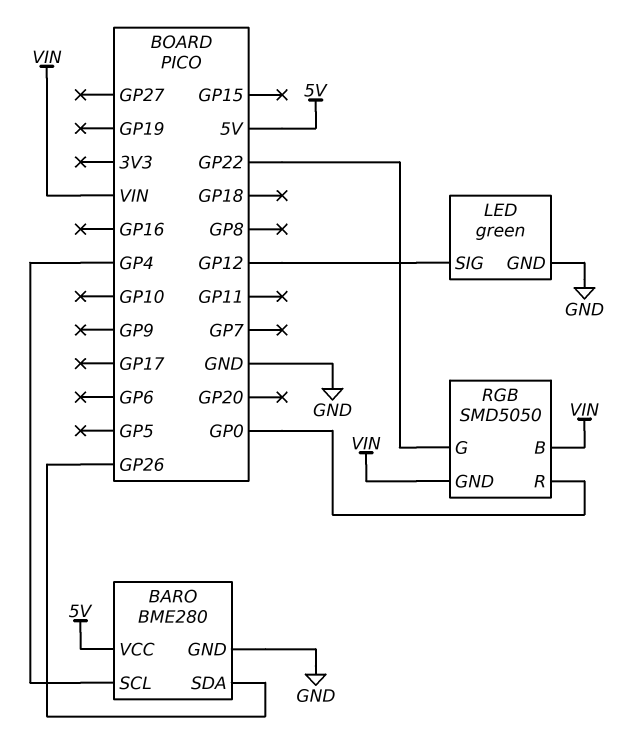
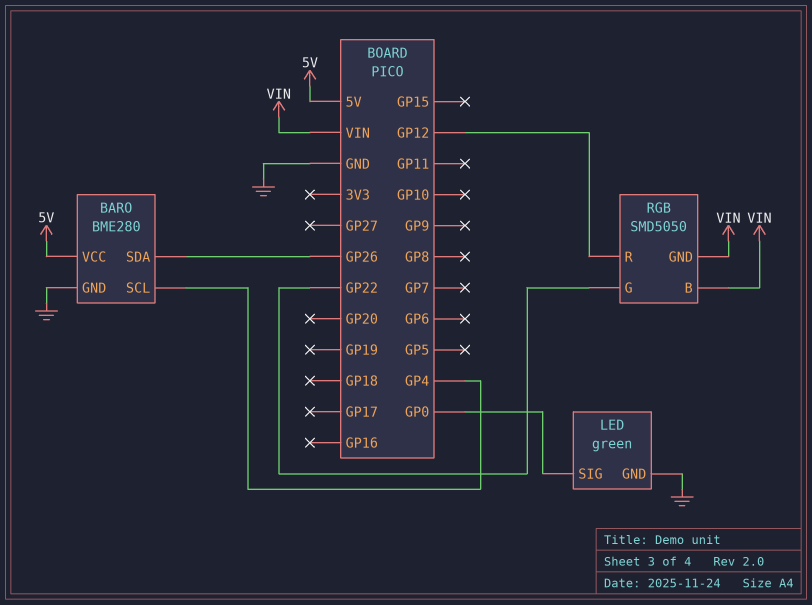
LED pin SIG: GP12 -> GP0
RGB pin R: GP0 -> GP12

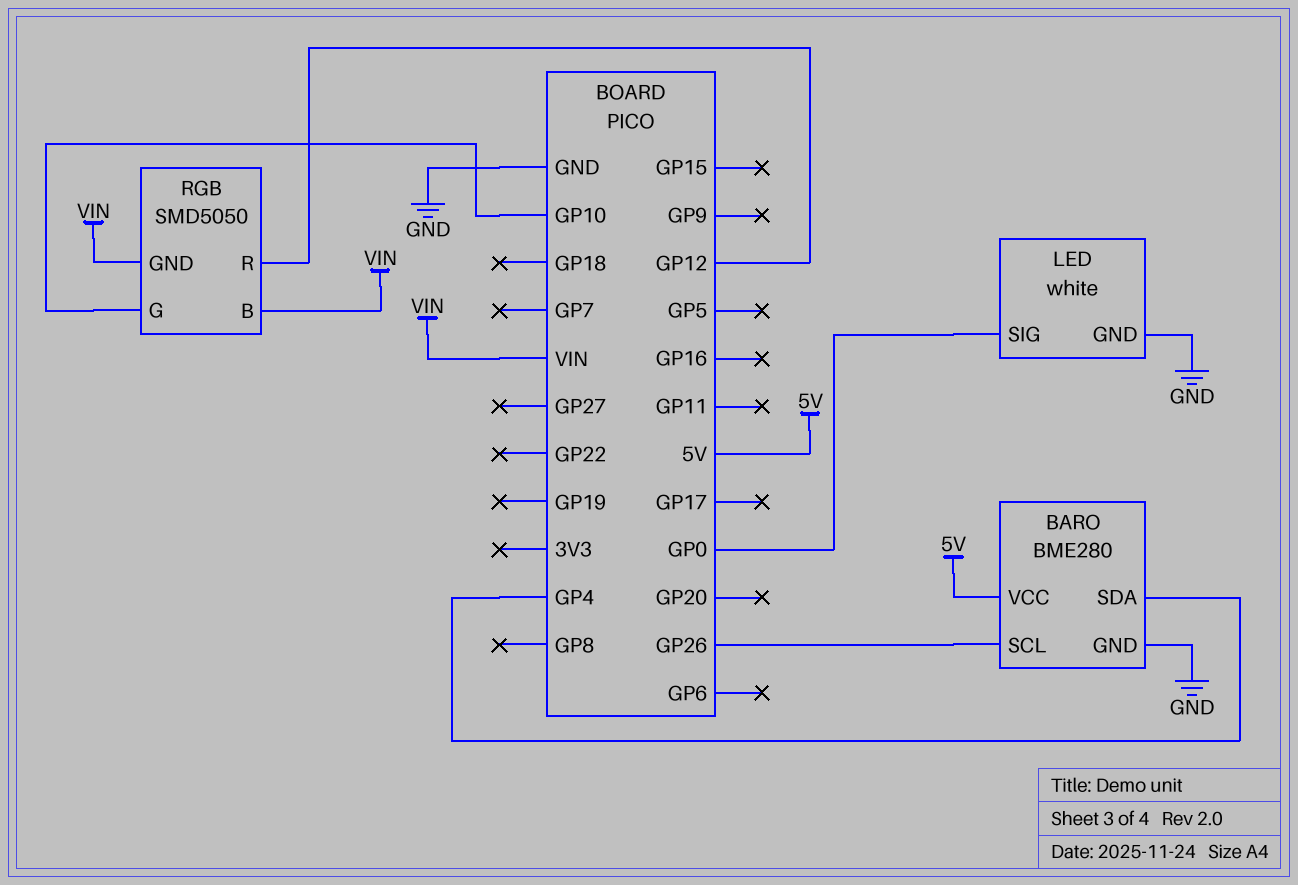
BARO pin SCL: GP4 -> GP26
BARO pin SDA: GP26 -> GP4
LED: green -> white
RGB pin G: GP22 -> GP10

